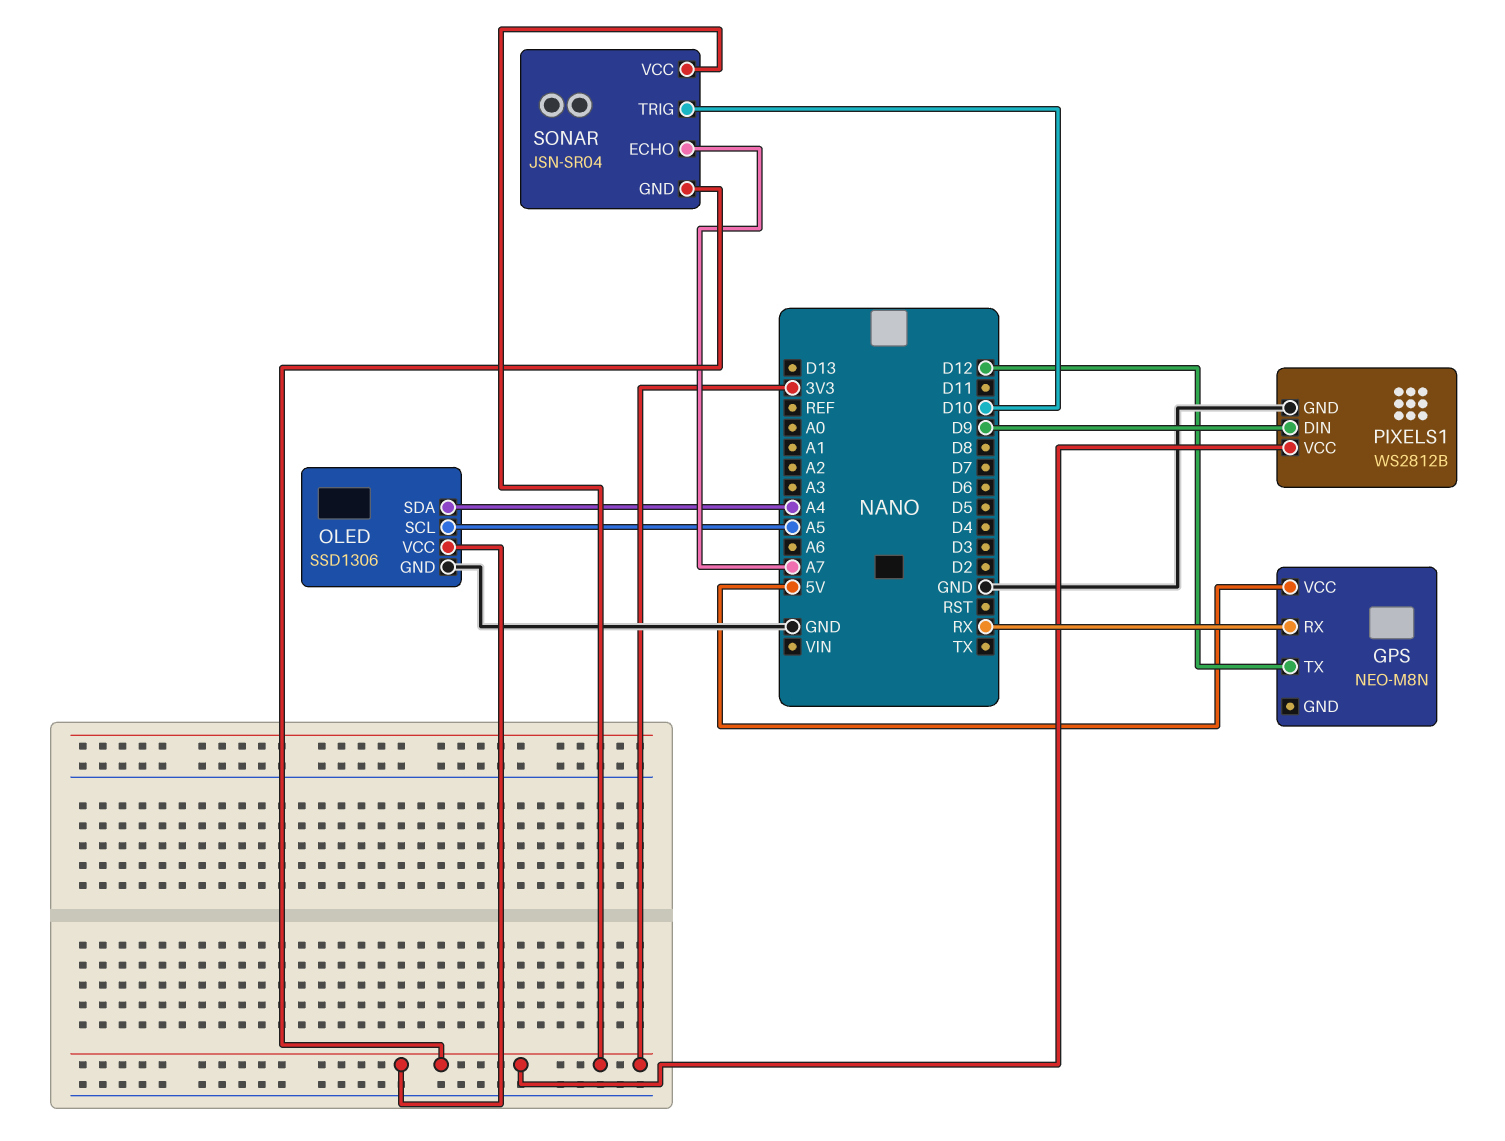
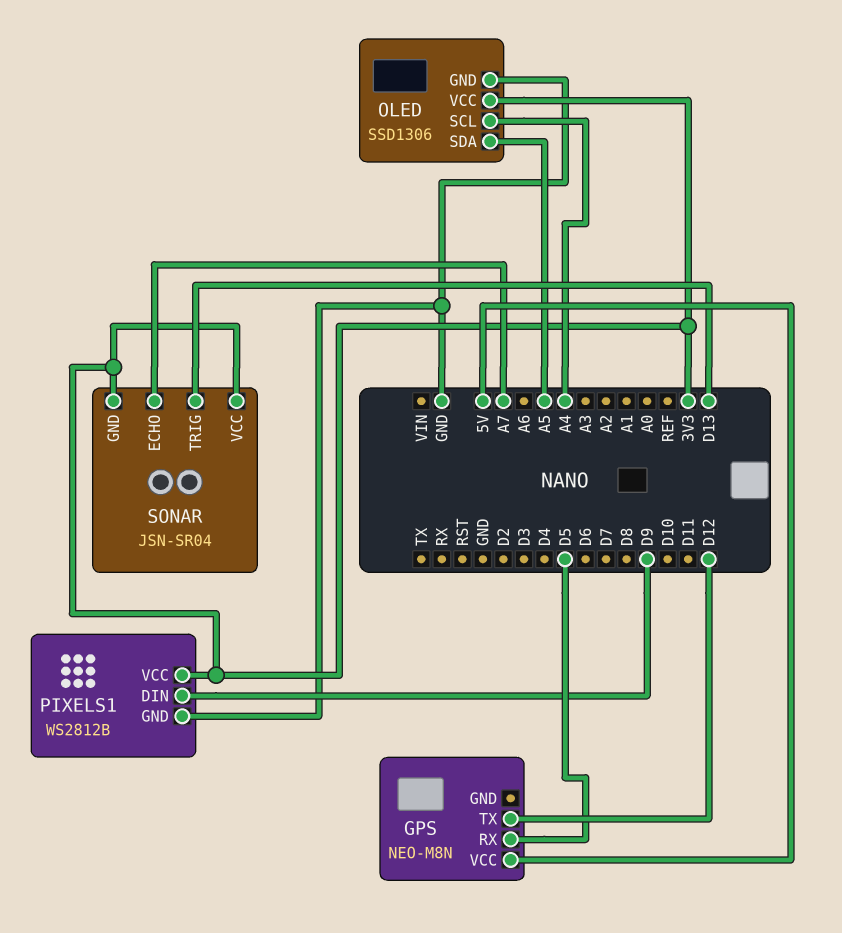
GPS pin RX: RX -> D5
OLED pin SCL: A5 -> A4
OLED pin SDA: A4 -> A5
SONAR pin TRIG: D10 -> D13

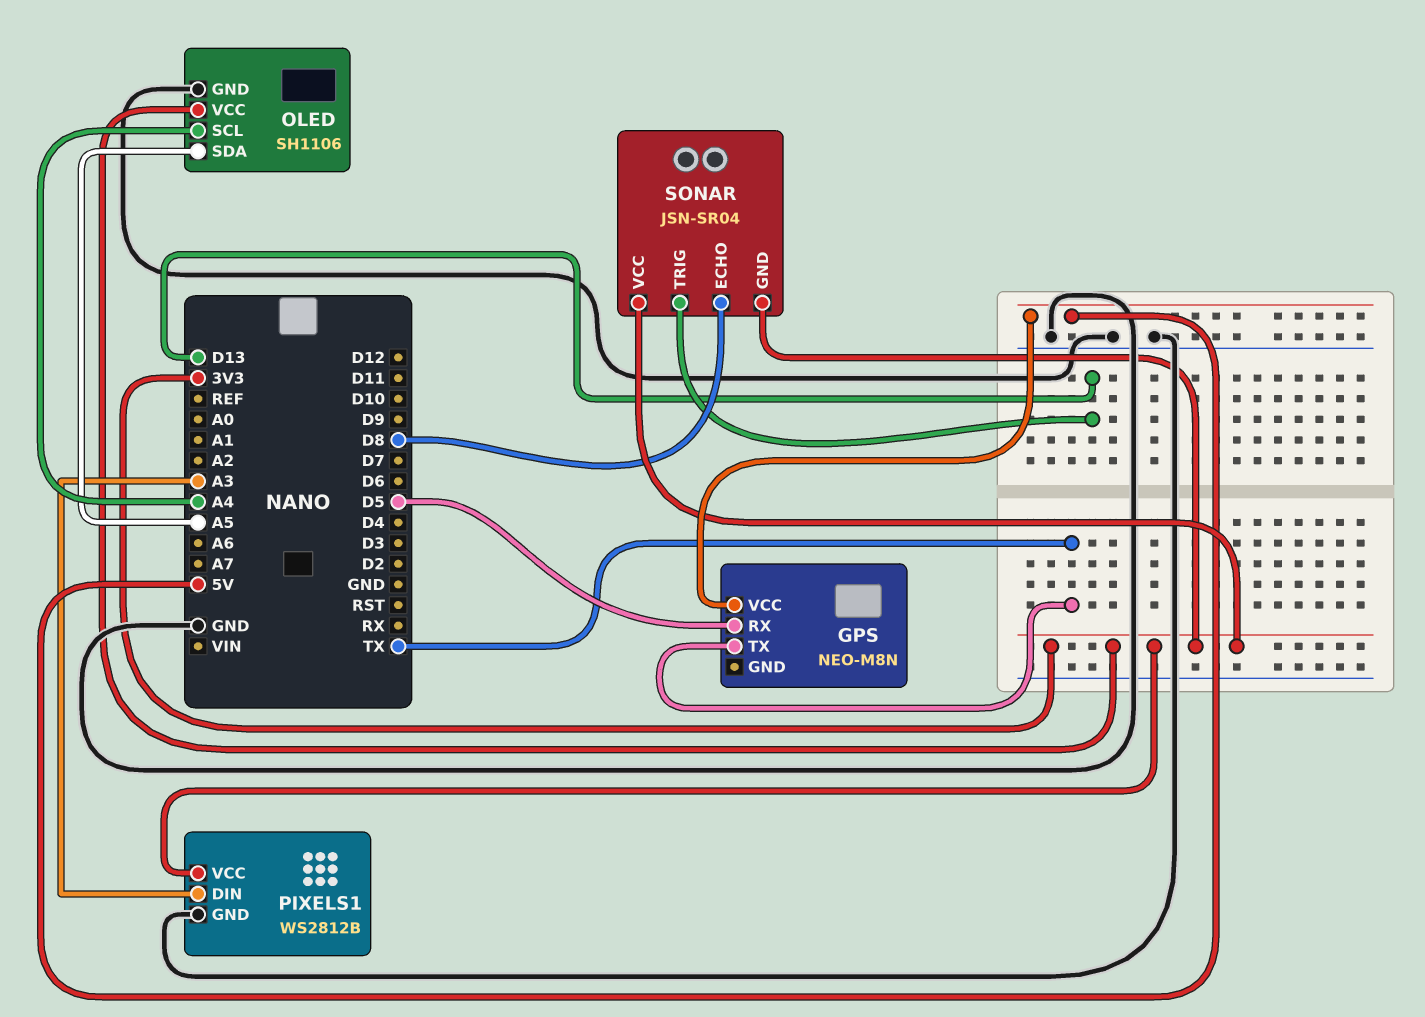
GPS pin TX: D12 -> TX
OLED: SSD1306 -> SH1106
PIXELS1 pin DIN: D9 -> A3
SONAR pin ECHO: A7 -> D8

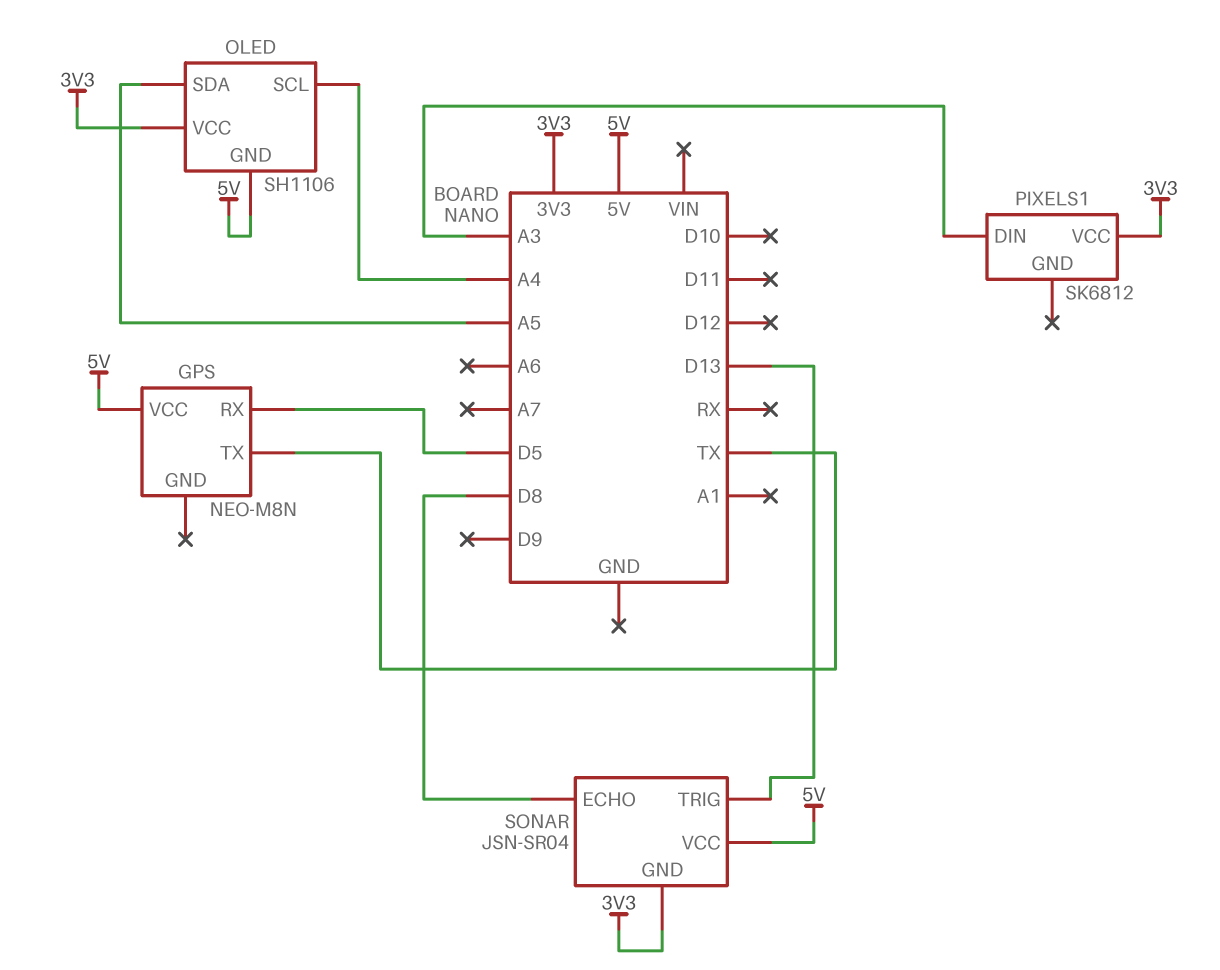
OLED pin GND: GND -> 5V
PIXELS1: WS2812B -> SK6812
PIXELS1 pin GND: GND -> none
SONAR pin VCC: 3V3 -> 5V

